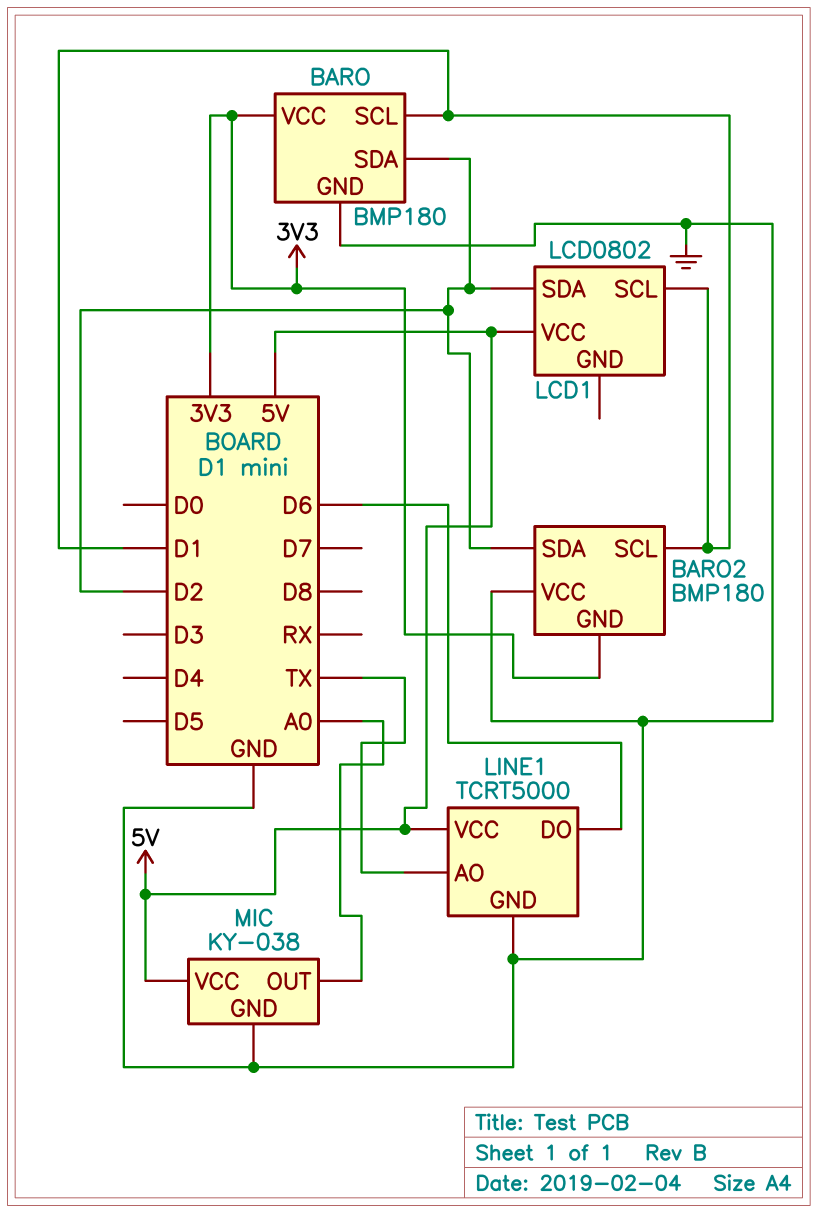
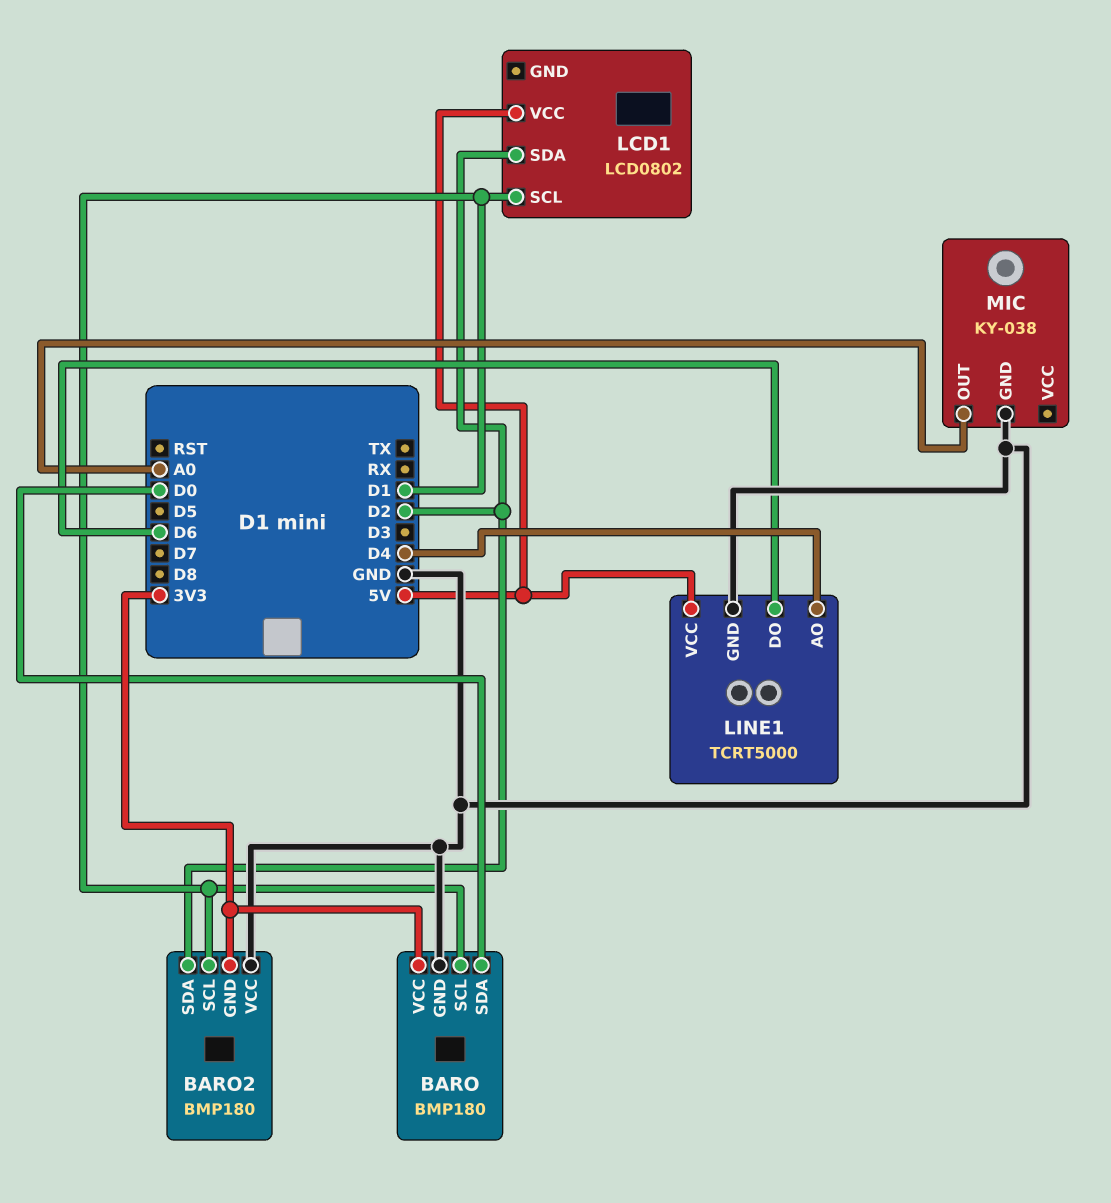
BARO pin SDA: D2 -> D0
LINE1 pin AO: TX -> D4
MIC pin VCC: 5V -> none

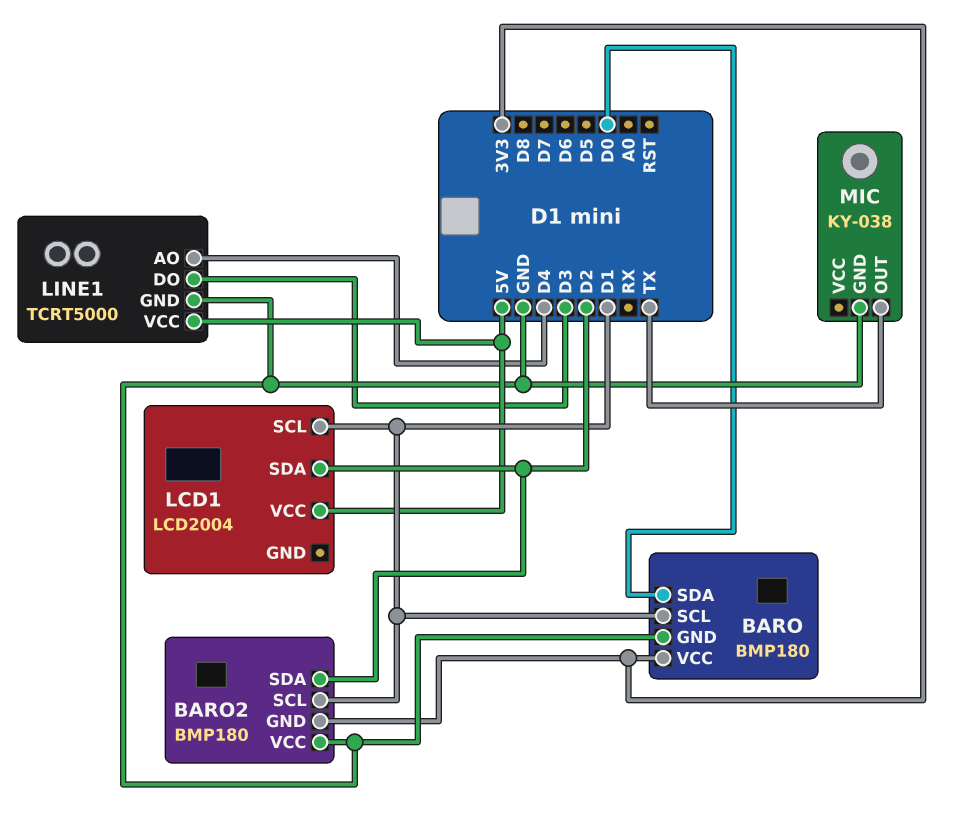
LCD1: LCD0802 -> LCD2004
LINE1 pin DO: D6 -> D3
MIC pin OUT: A0 -> TX

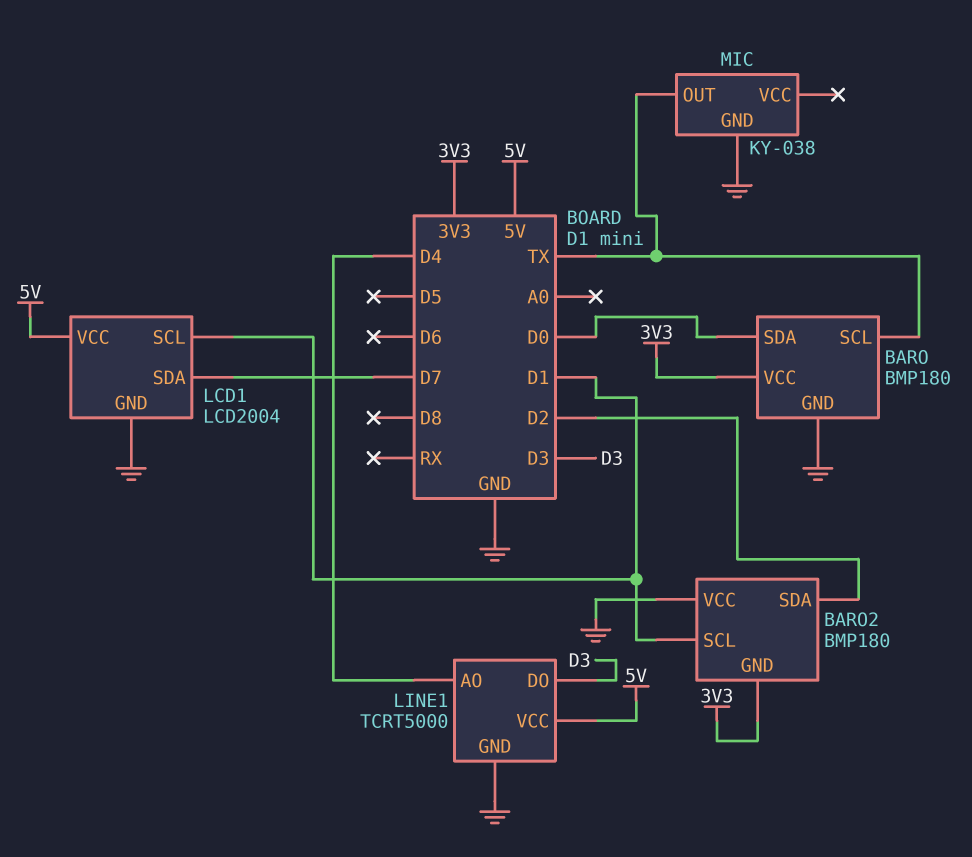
BARO pin SCL: D1 -> TX
LCD1 pin GND: none -> GND
LCD1 pin SDA: D2 -> D7

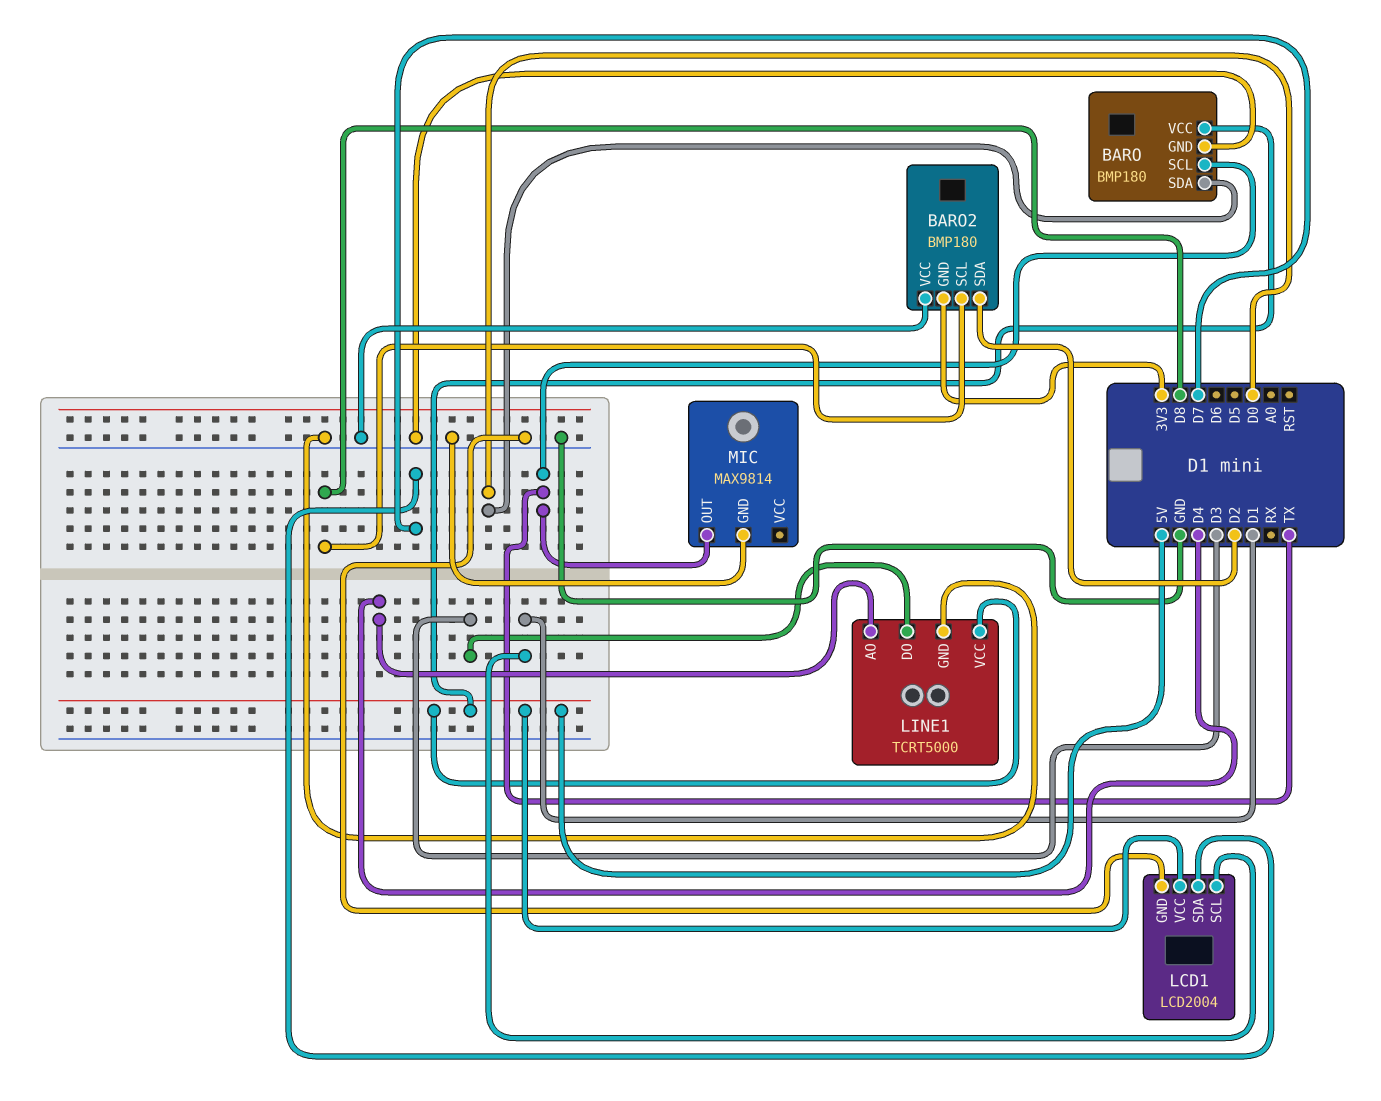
BARO pin VCC: 3V3 -> 5V
BARO2 pin SCL: D1 -> D8
MIC: KY-038 -> MAX9814

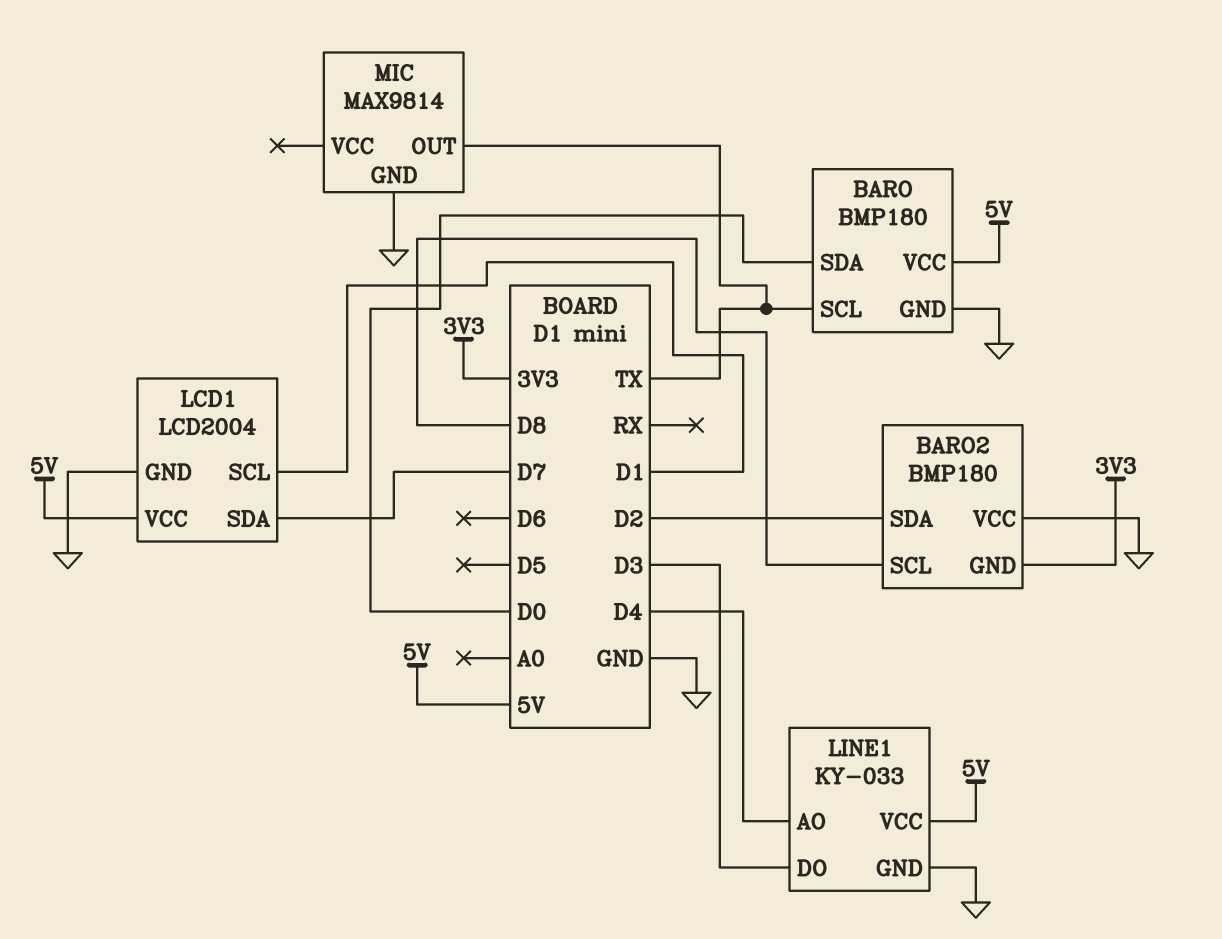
LINE1: TCRT5000 -> KY-033

